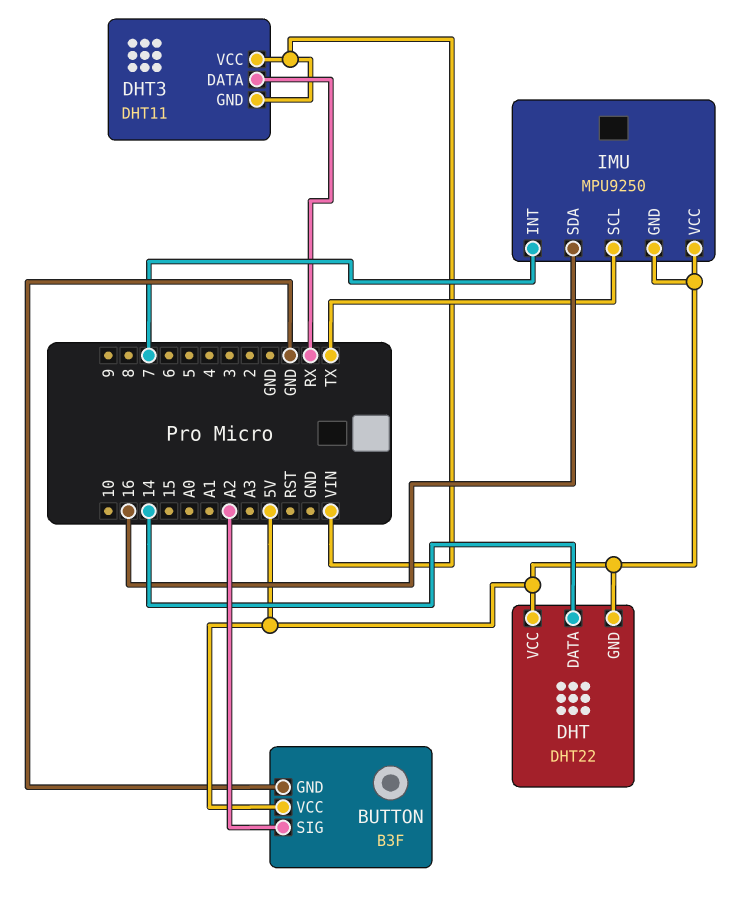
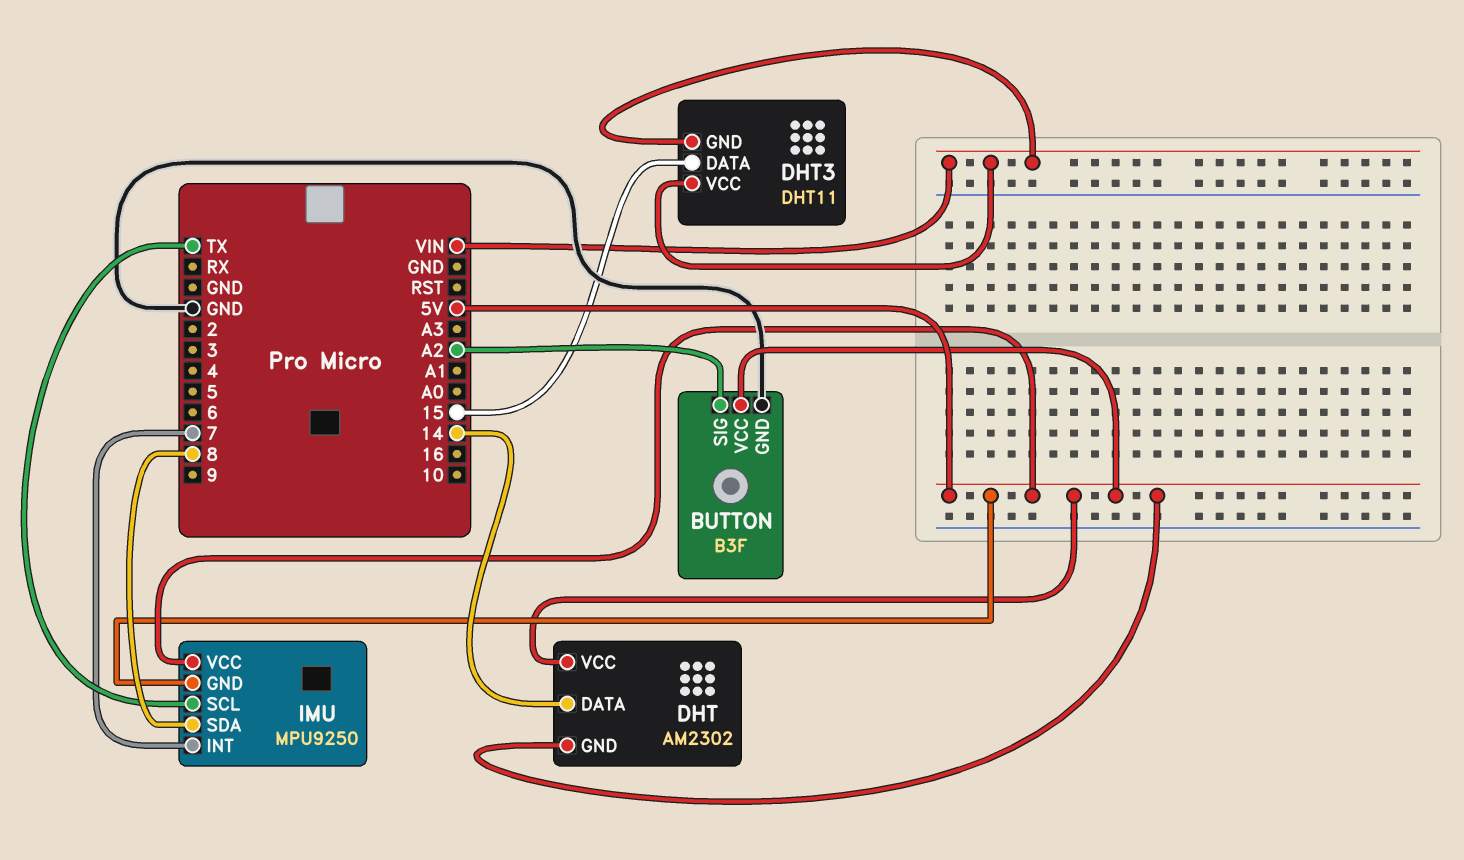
DHT: DHT22 -> AM2302
DHT3 pin DATA: RX -> 15
IMU pin SDA: 16 -> 8

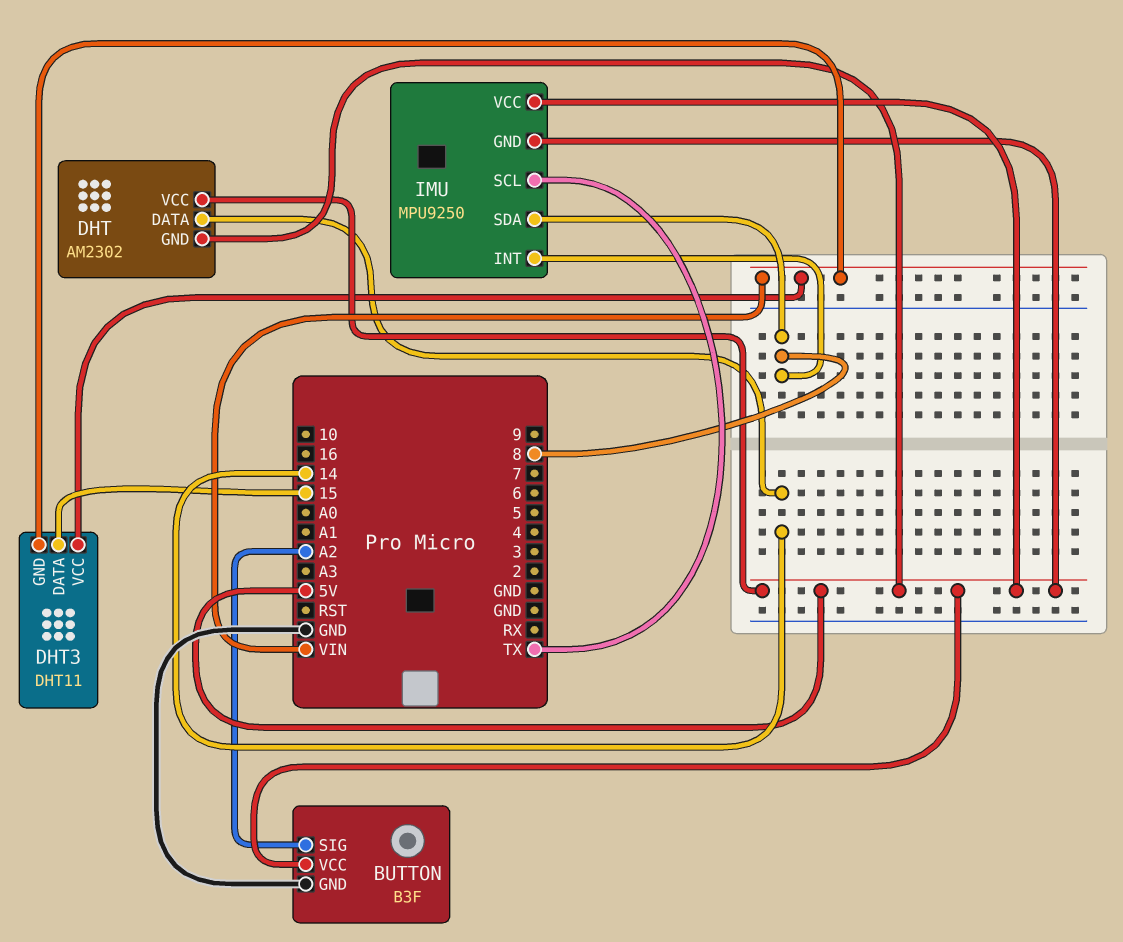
IMU pin INT: 7 -> 8

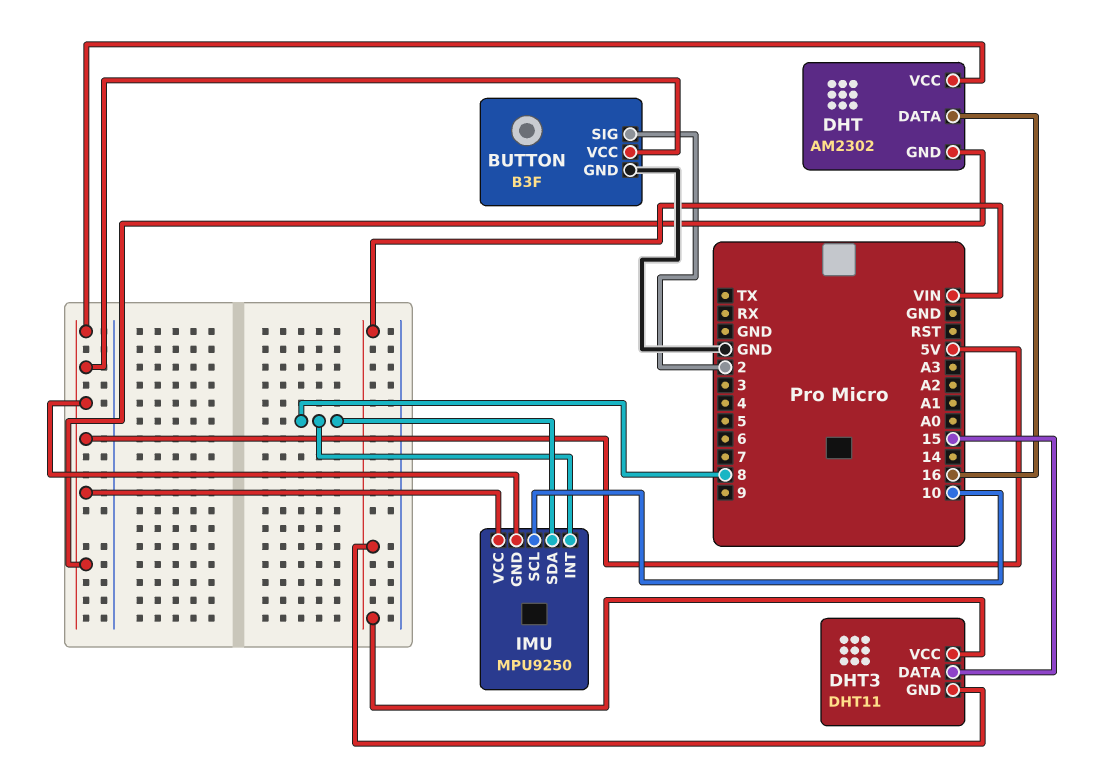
BUTTON pin SIG: A2 -> 2
DHT pin DATA: 14 -> 16
IMU pin SCL: TX -> 10

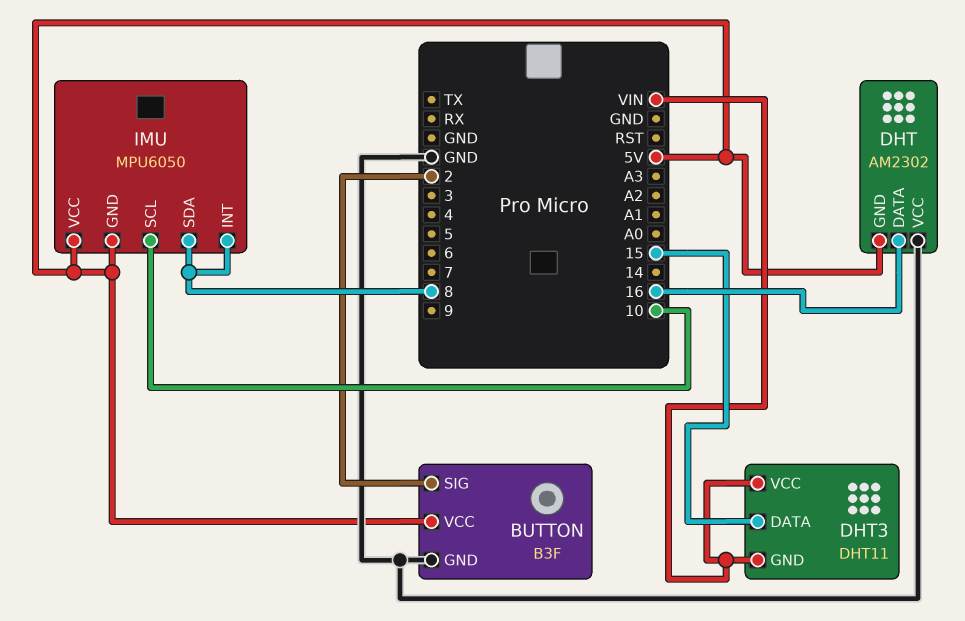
DHT pin VCC: 5V -> GND
IMU: MPU9250 -> MPU6050

